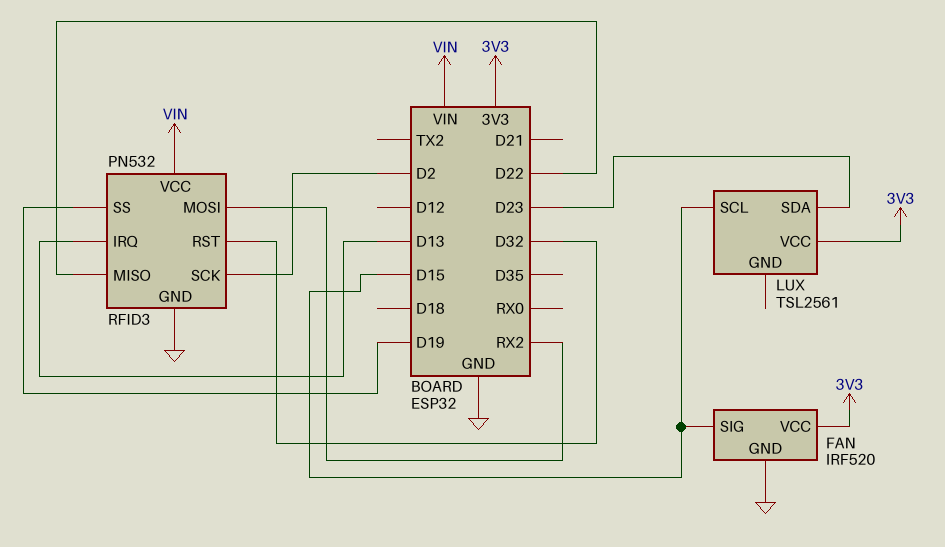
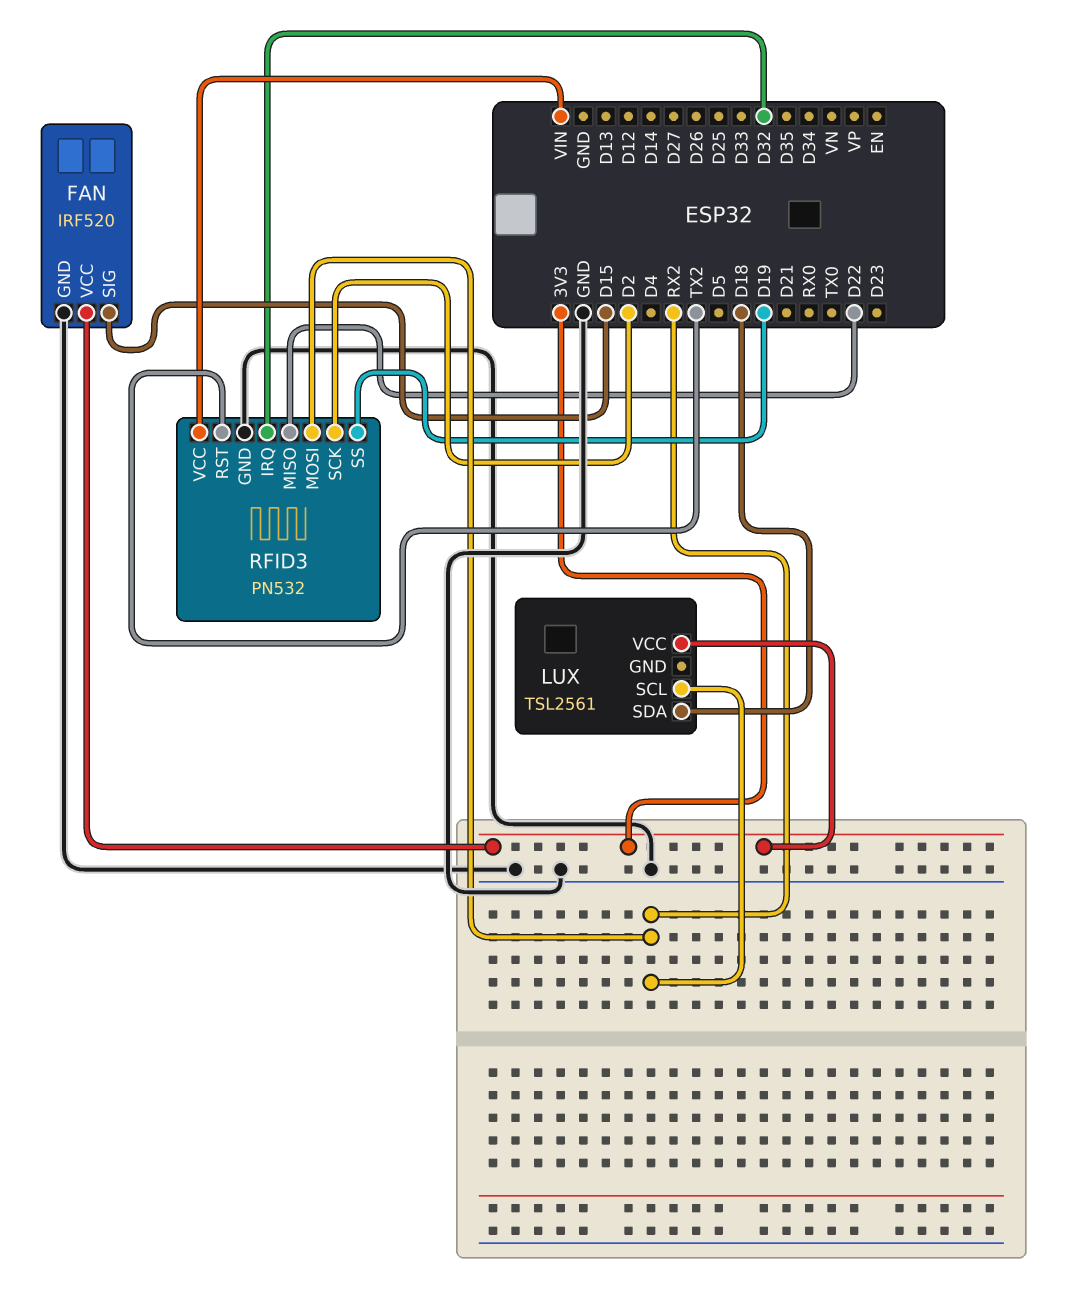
LUX pin SCL: D15 -> RX2
LUX pin SDA: D23 -> D18
RFID3 pin IRQ: D13 -> D32
RFID3 pin RST: D32 -> TX2

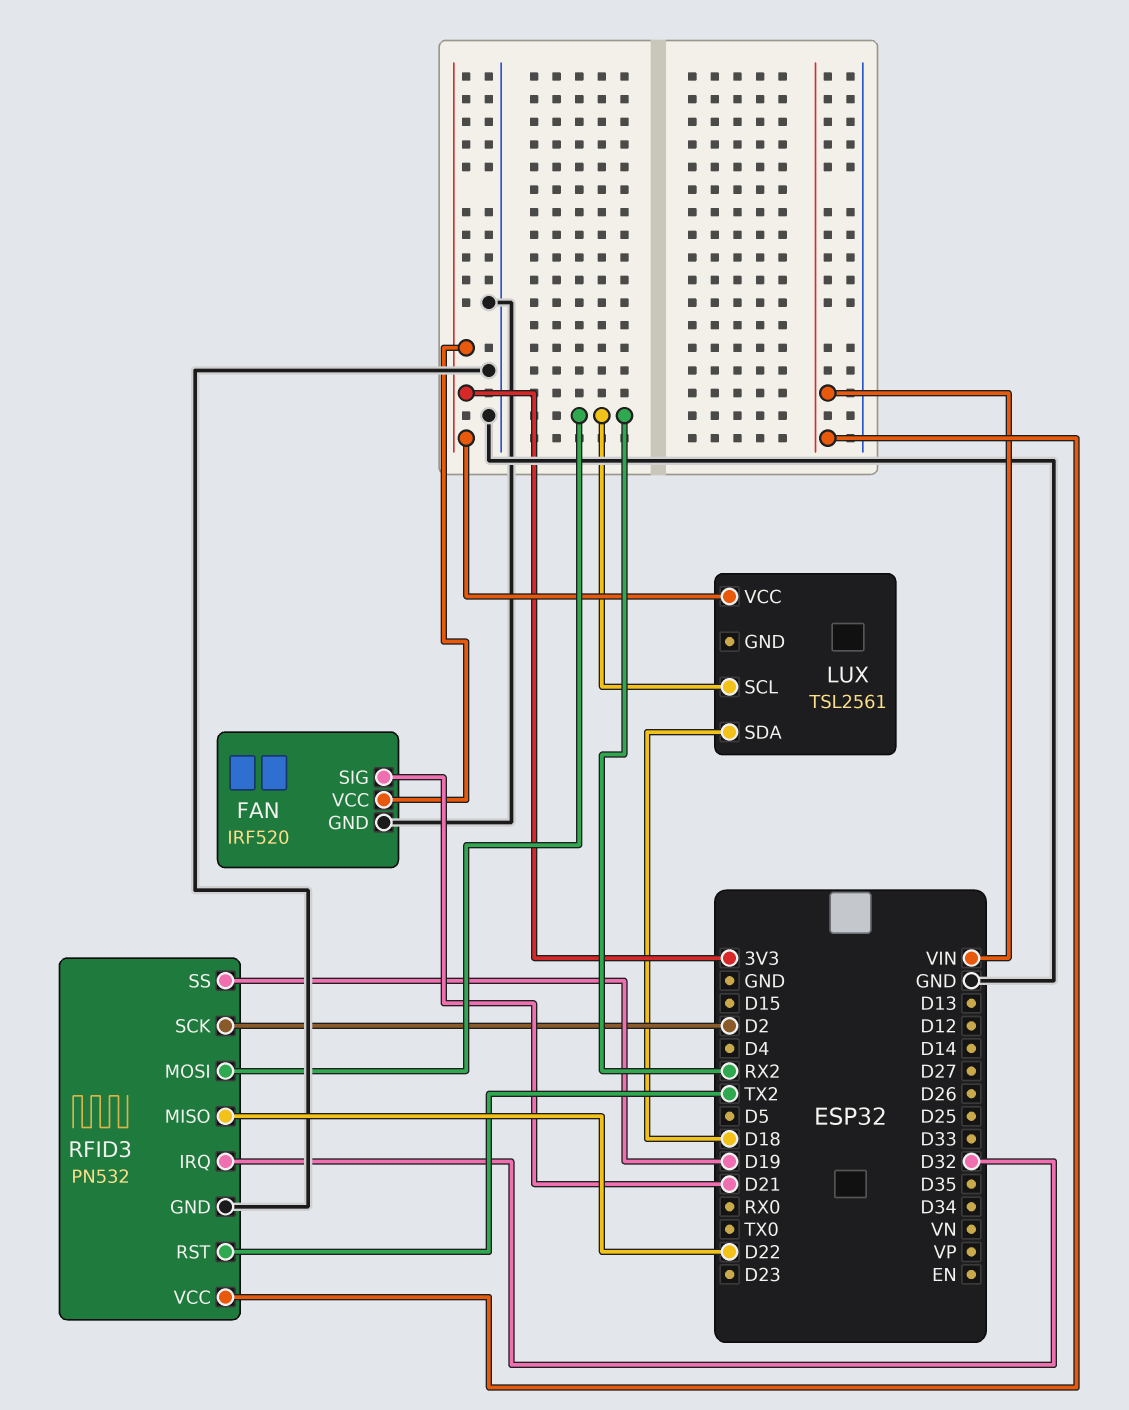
FAN pin SIG: D15 -> D21

